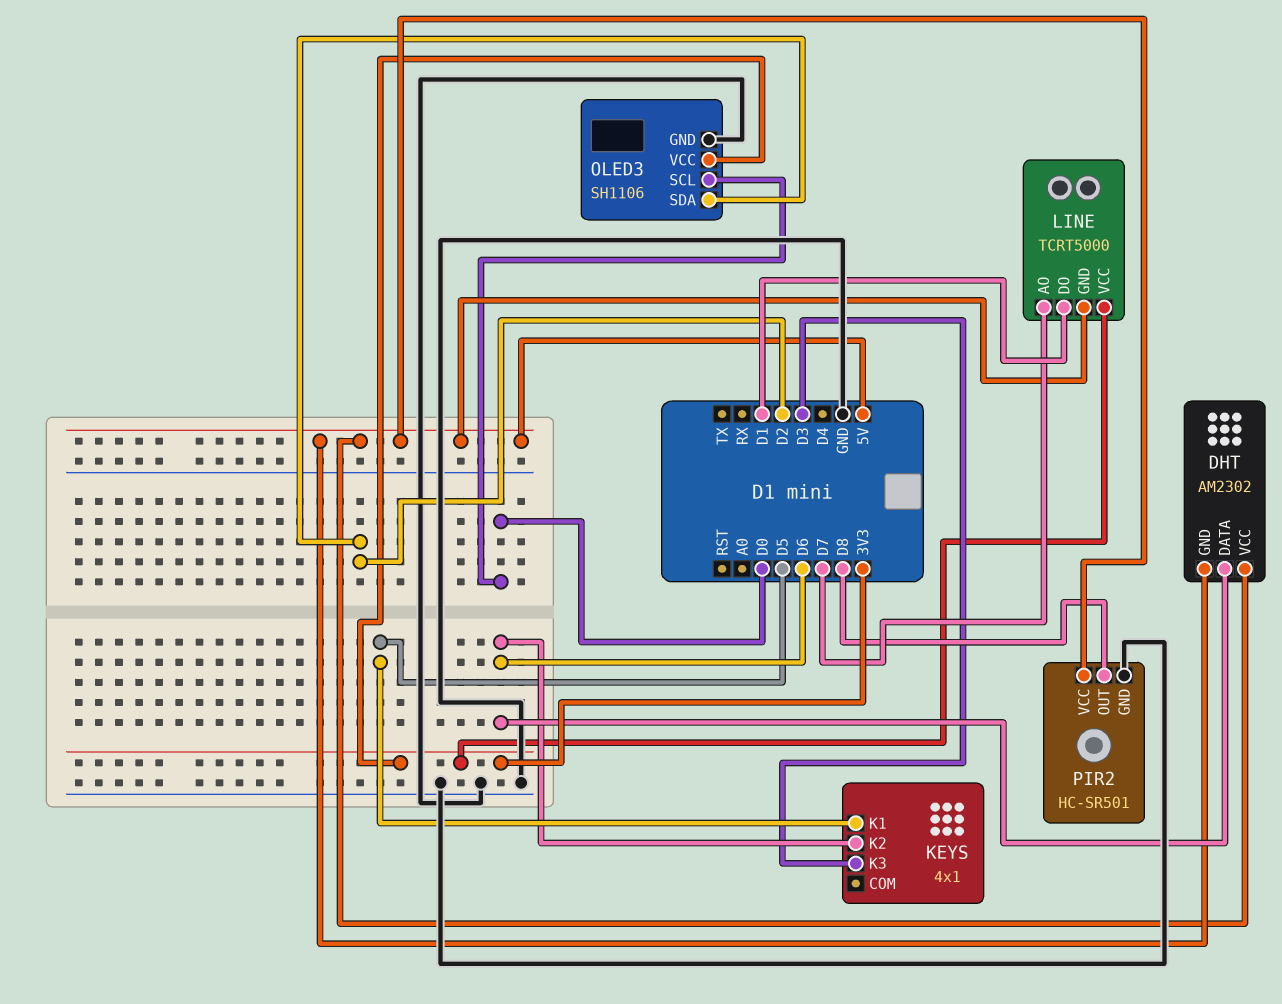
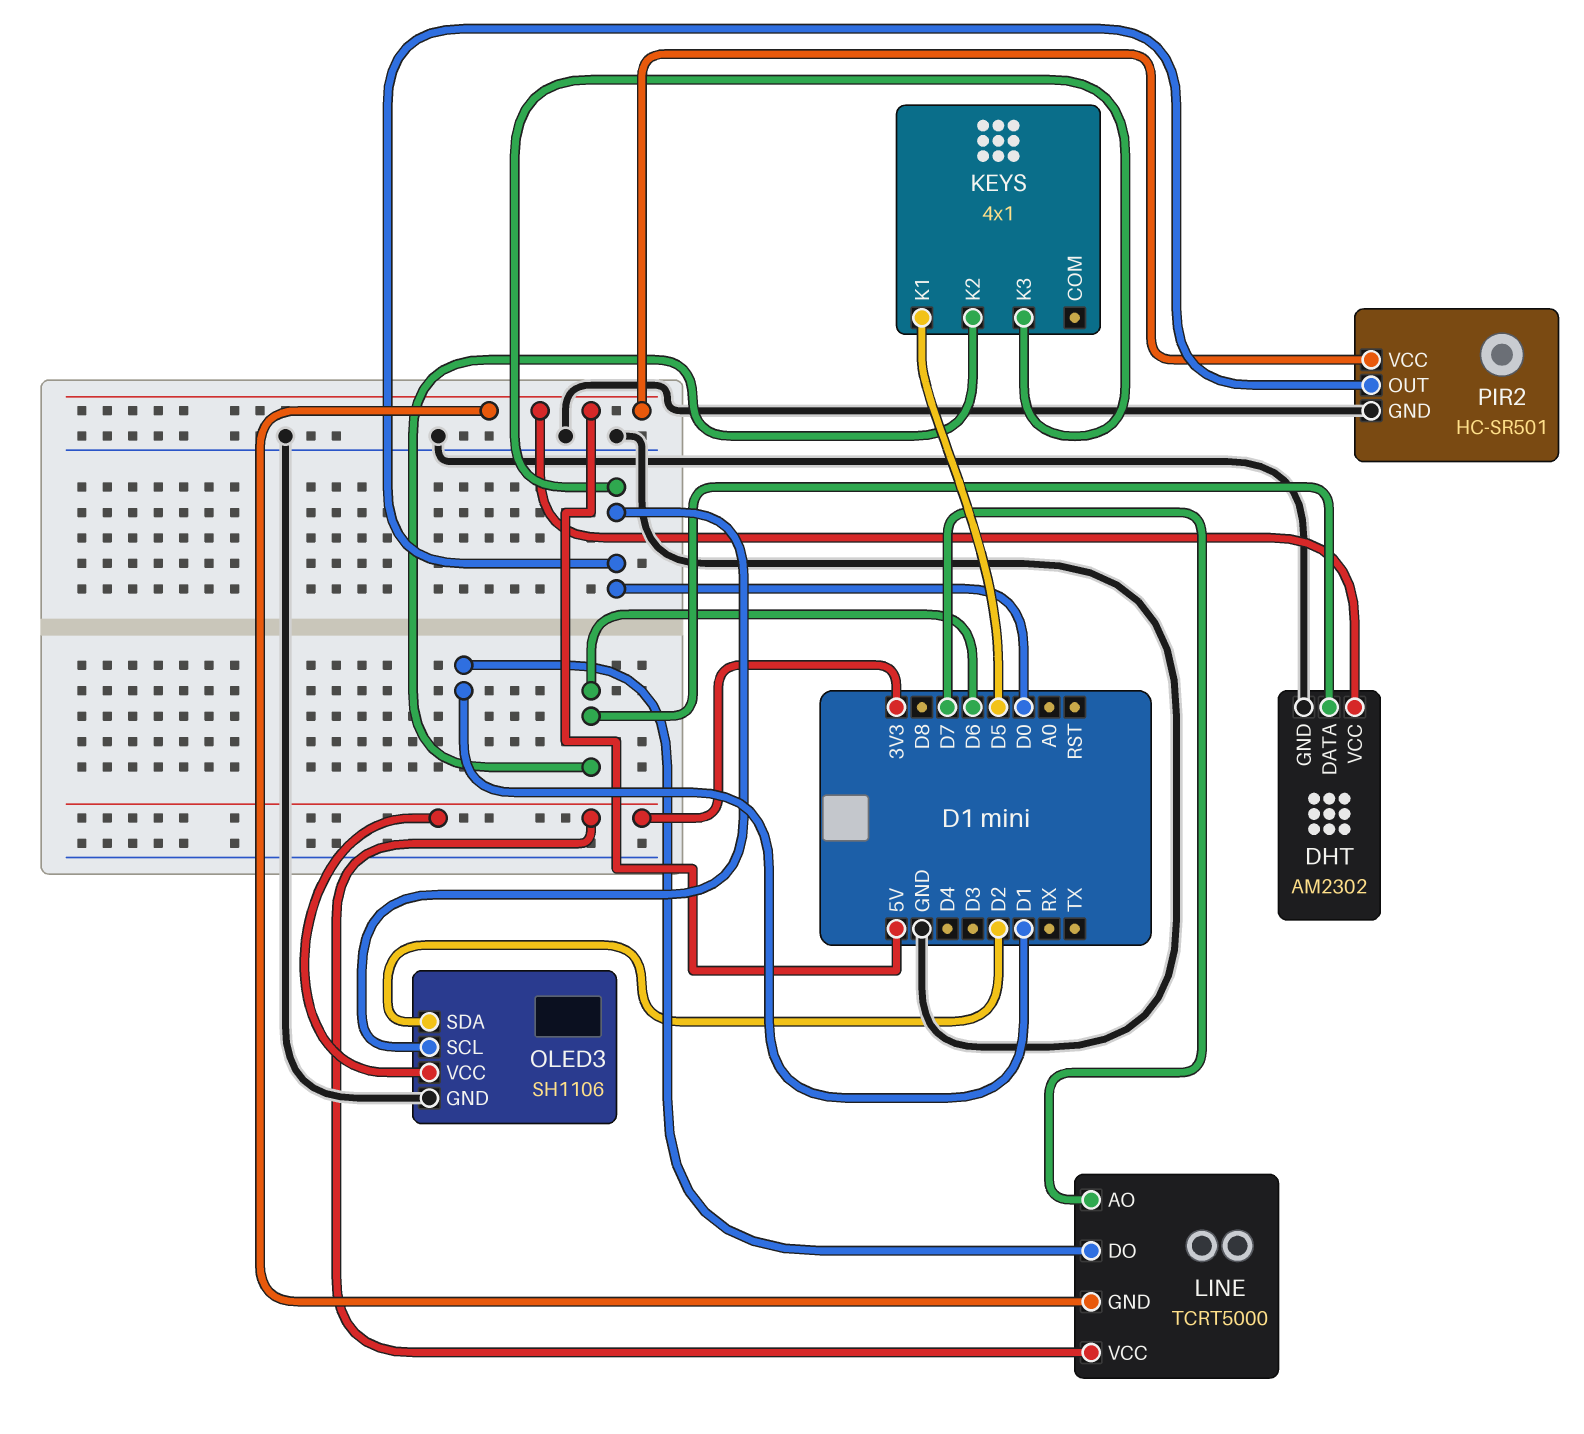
DHT pin GND: 5V -> GND
KEYS pin K3: D3 -> D0
PIR2 pin OUT: D8 -> D0

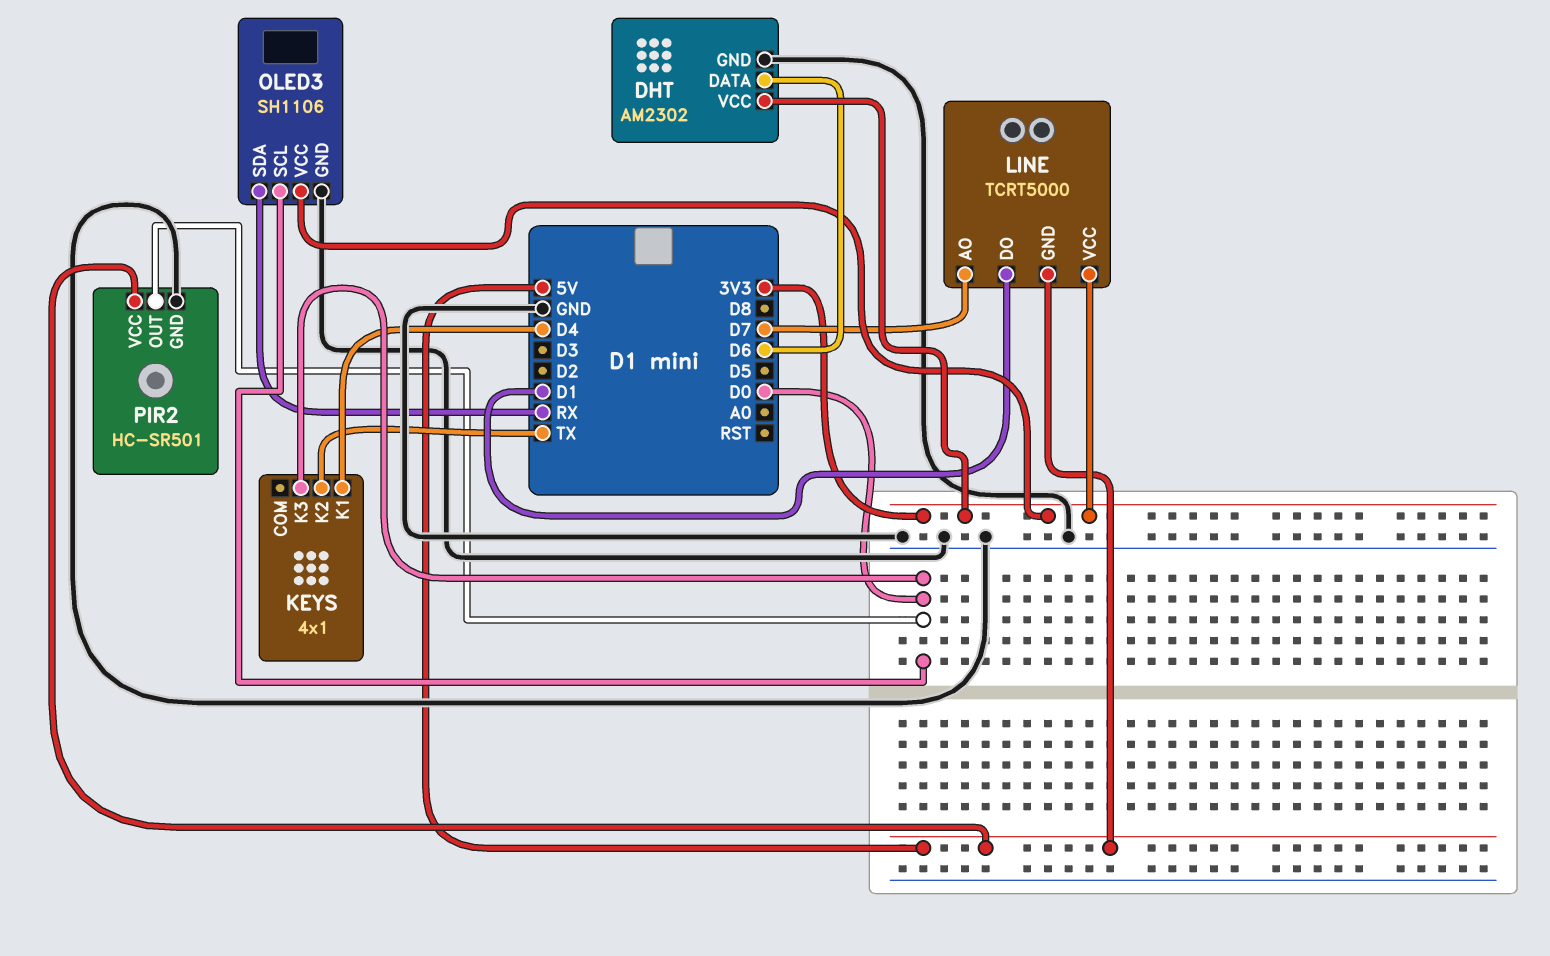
DHT pin VCC: 5V -> 3V3
KEYS pin K1: D5 -> D4
KEYS pin K2: D6 -> TX
OLED3 pin SDA: D2 -> RX

